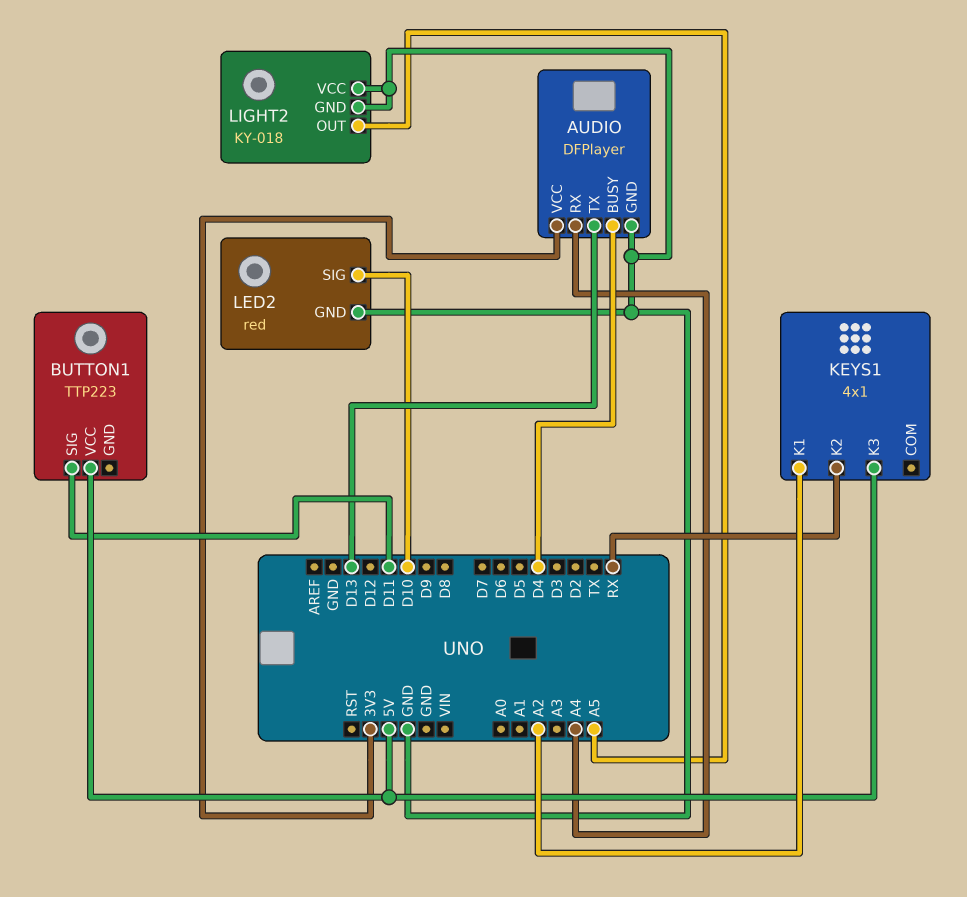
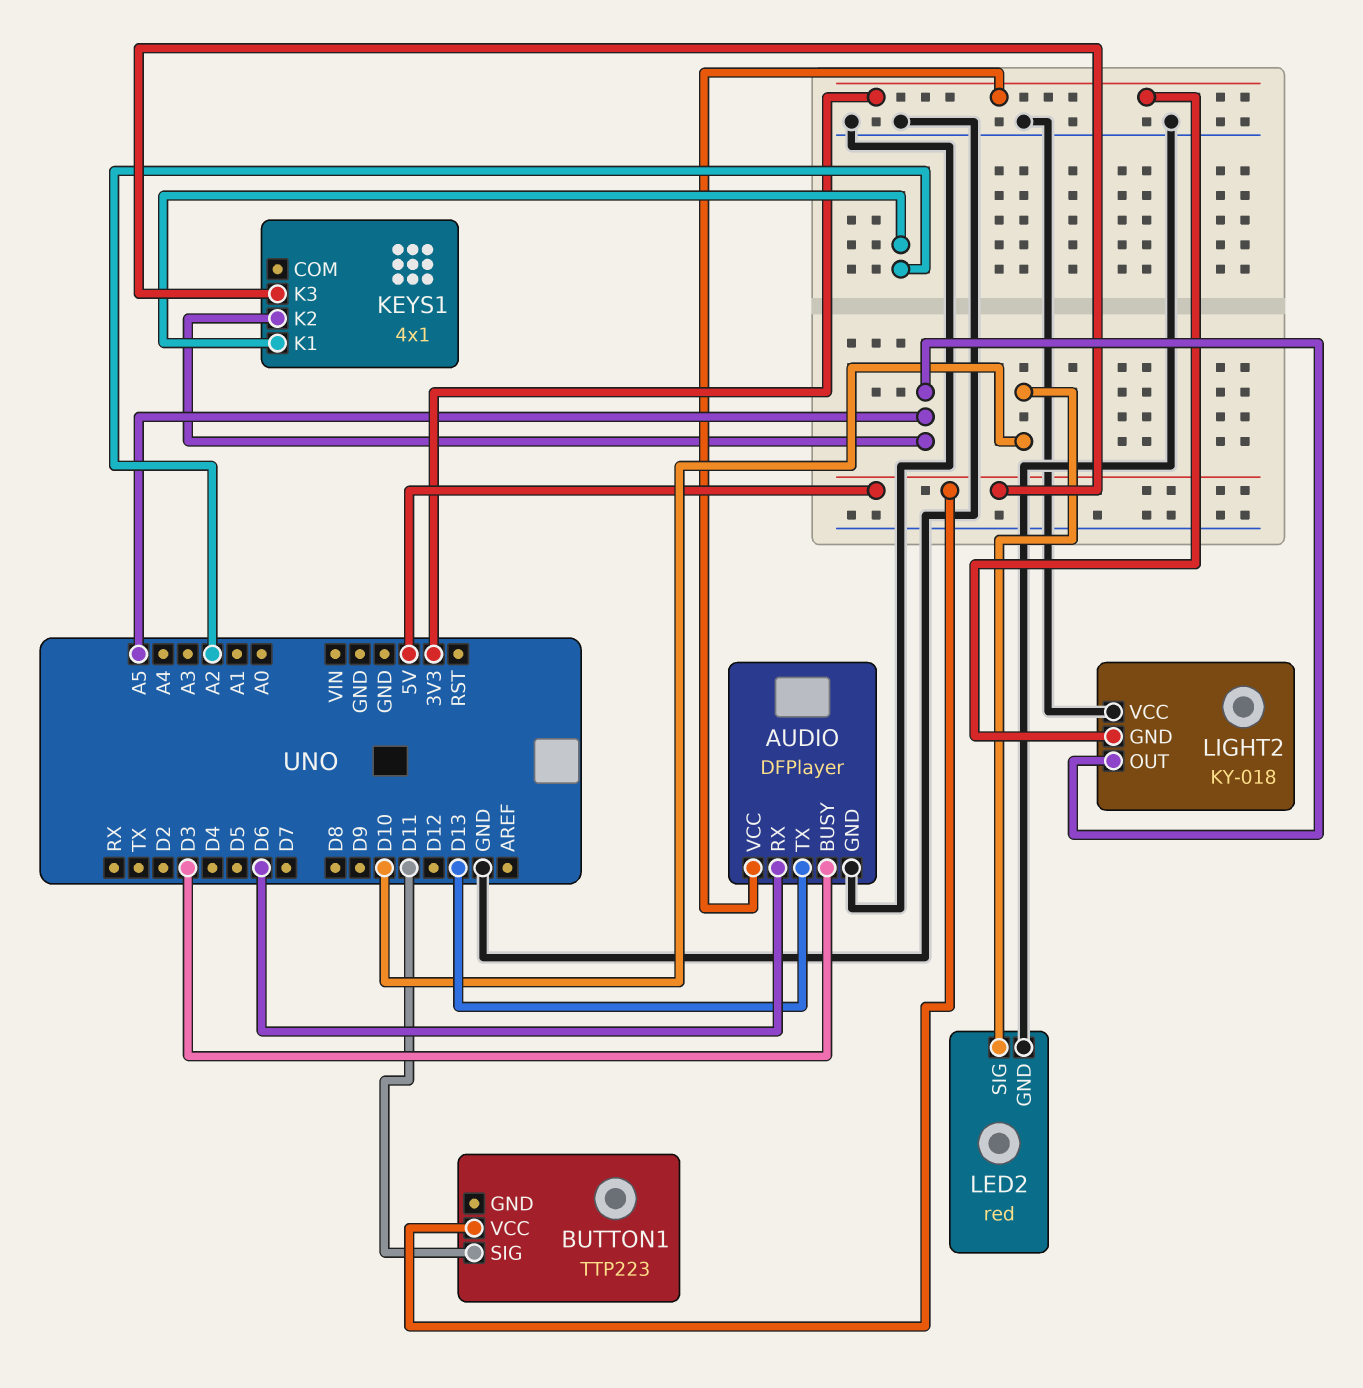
AUDIO pin BUSY: D4 -> D3
AUDIO pin RX: A4 -> D6
KEYS1 pin K2: RX -> A5
LIGHT2 pin GND: GND -> 3V3

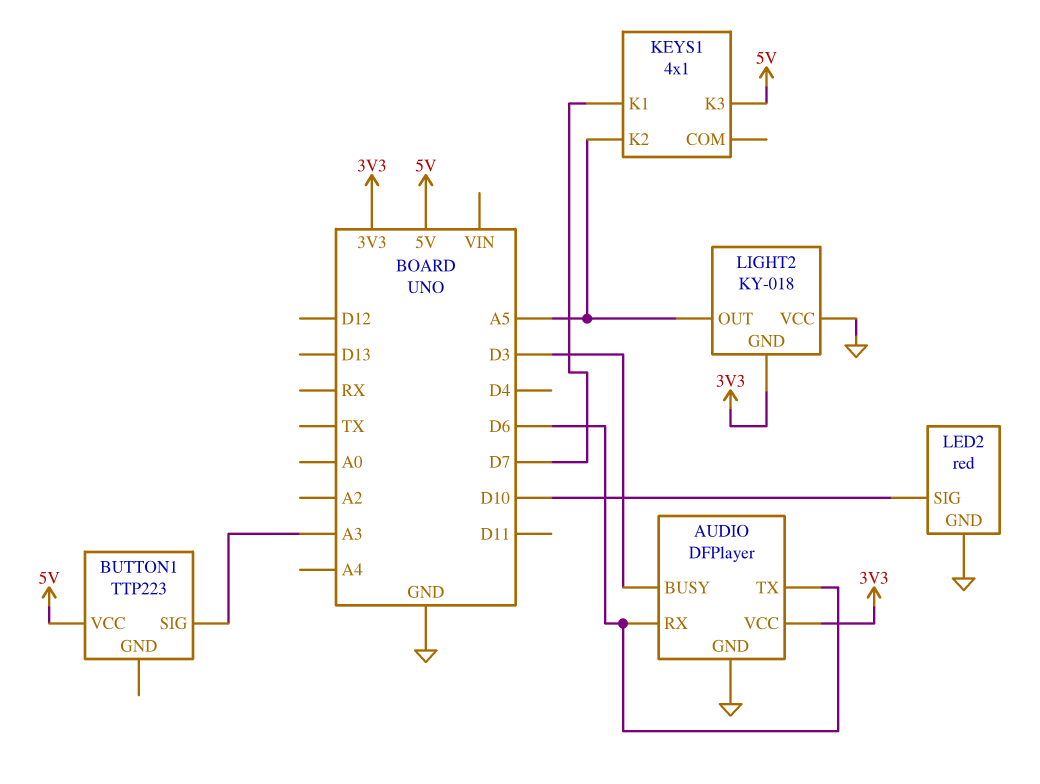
AUDIO pin TX: D13 -> D6
BUTTON1 pin SIG: D11 -> A3
KEYS1 pin K1: A2 -> D7

